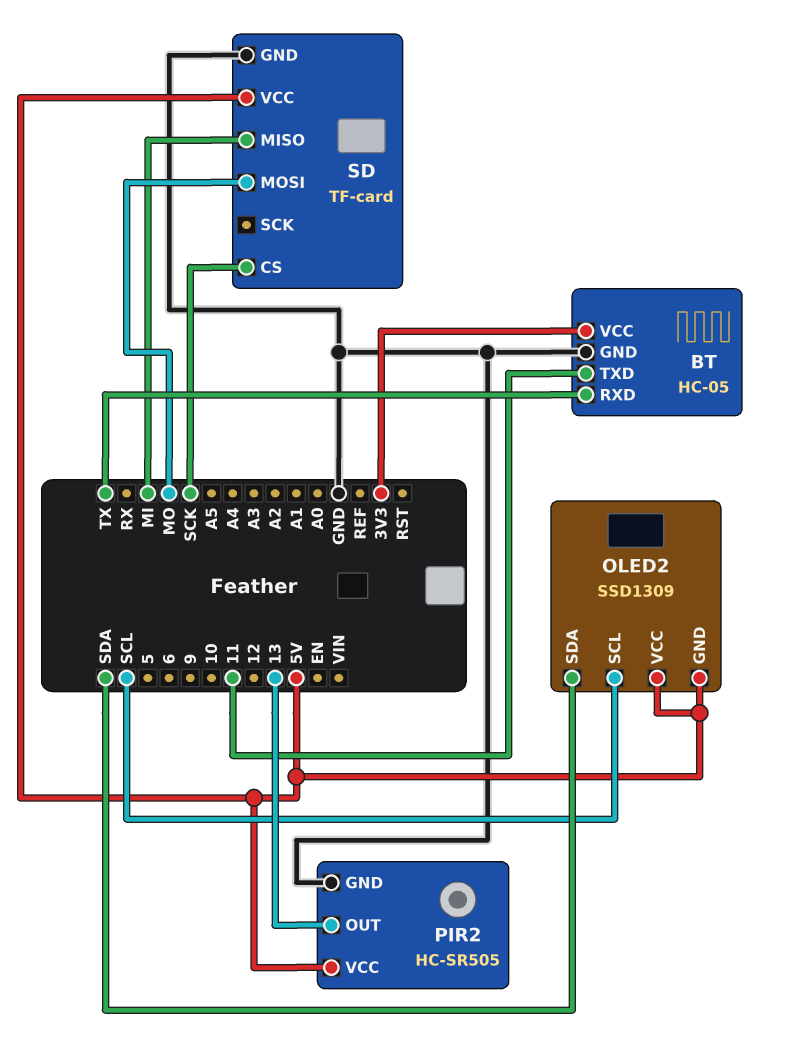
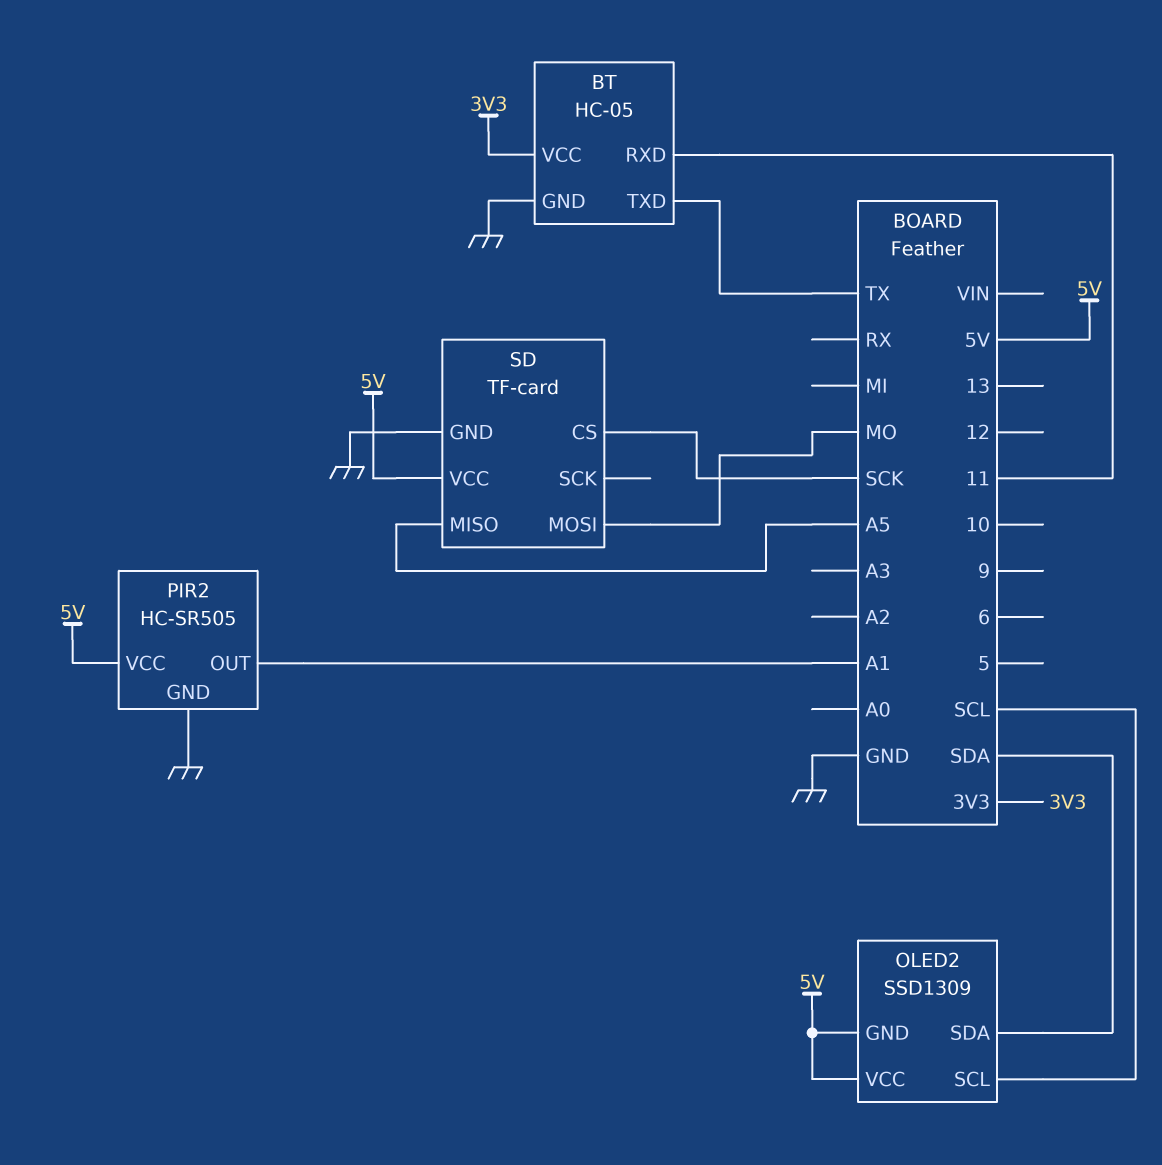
BT pin RXD: TX -> 11
BT pin TXD: 11 -> TX
PIR2 pin OUT: 13 -> A1
SD pin MISO: MI -> A5

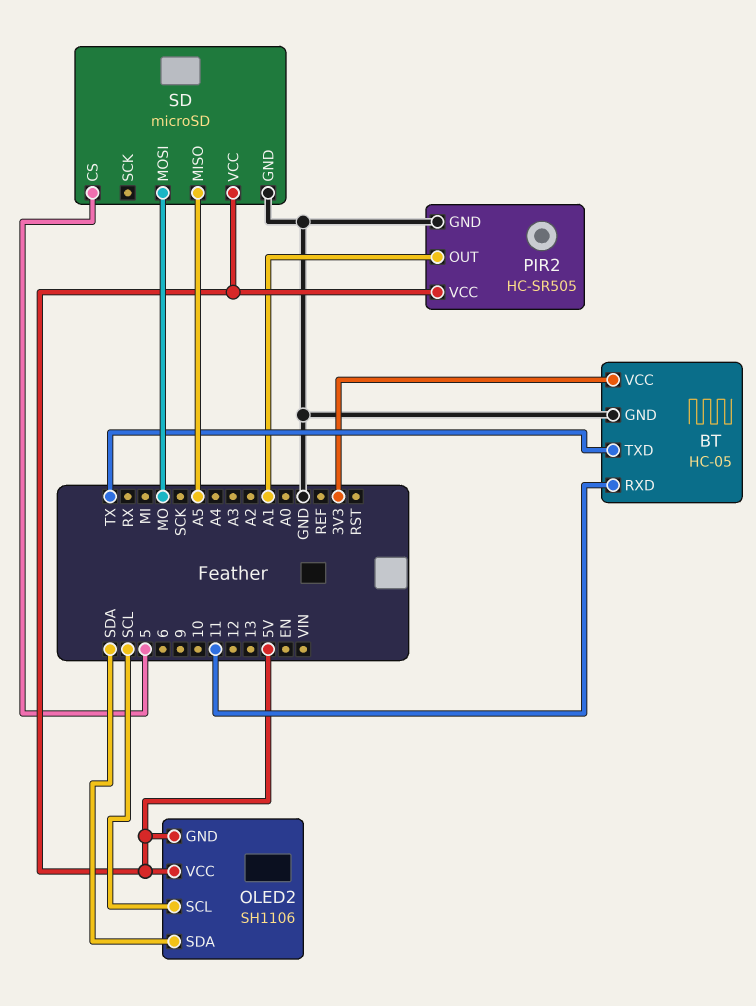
OLED2: SSD1309 -> SH1106
SD: TF-card -> microSD
SD pin CS: SCK -> 5

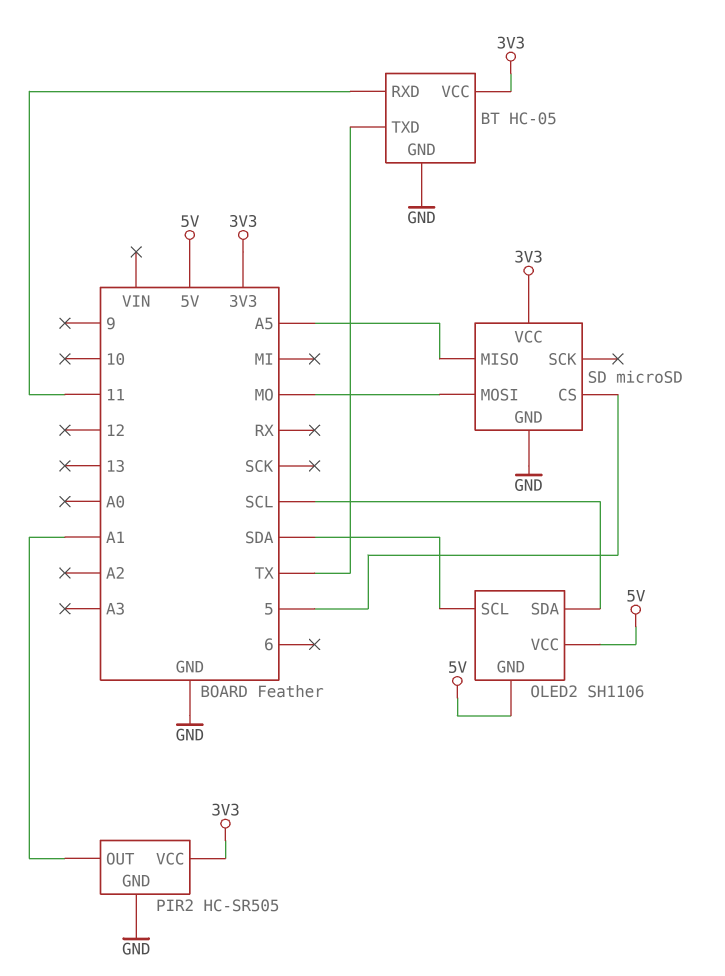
OLED2 pin SCL: SCL -> SDA
OLED2 pin SDA: SDA -> SCL
PIR2 pin VCC: 5V -> 3V3
SD pin VCC: 5V -> 3V3

